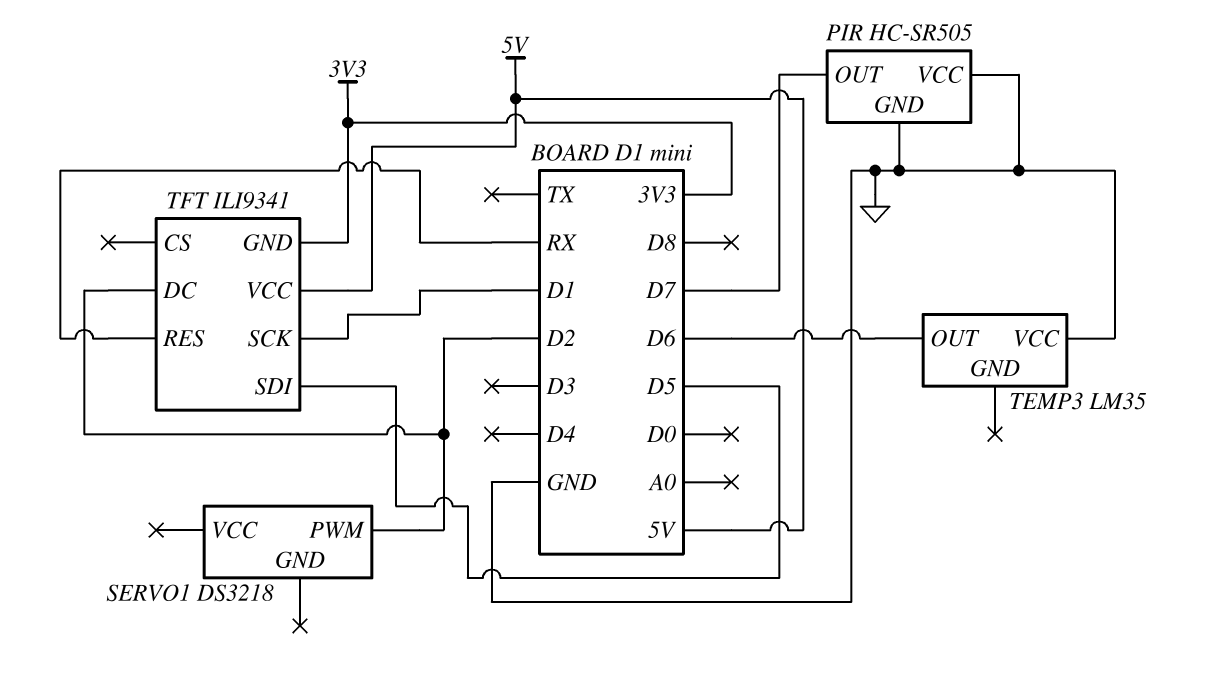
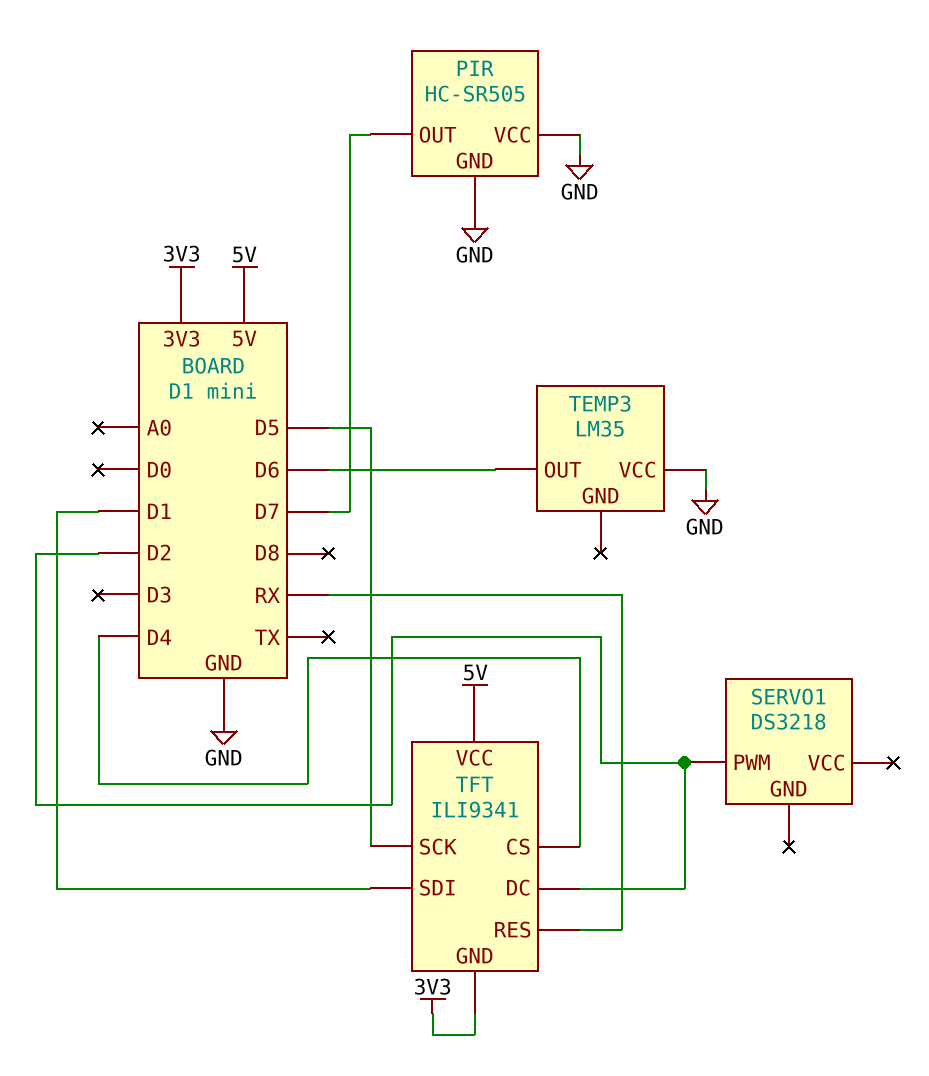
TFT pin CS: none -> D4
TFT pin SCK: D1 -> D5
TFT pin SDI: D5 -> D1

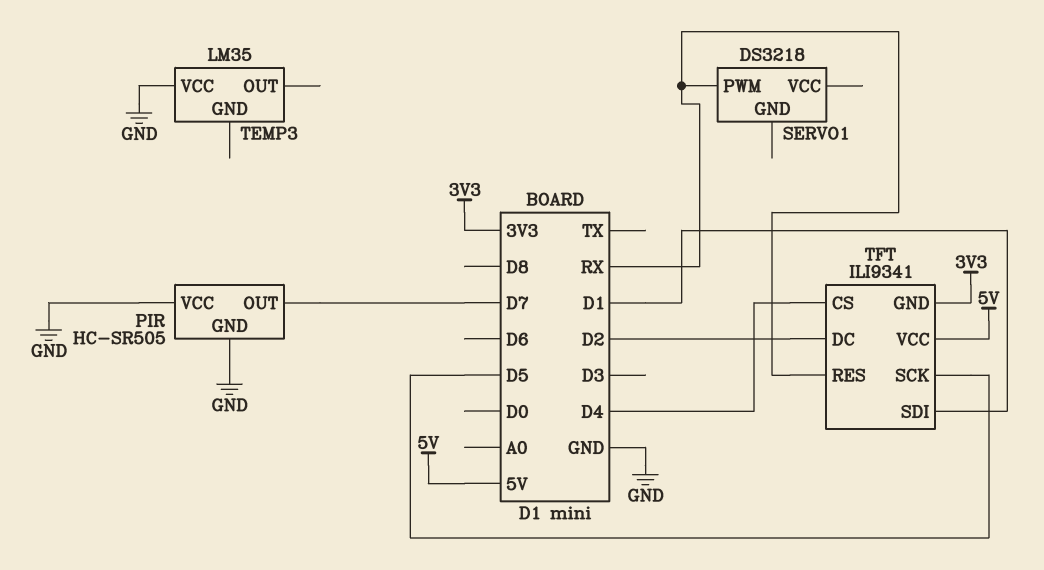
SERVO1 pin PWM: D2 -> RX
TEMP3 pin OUT: D6 -> none

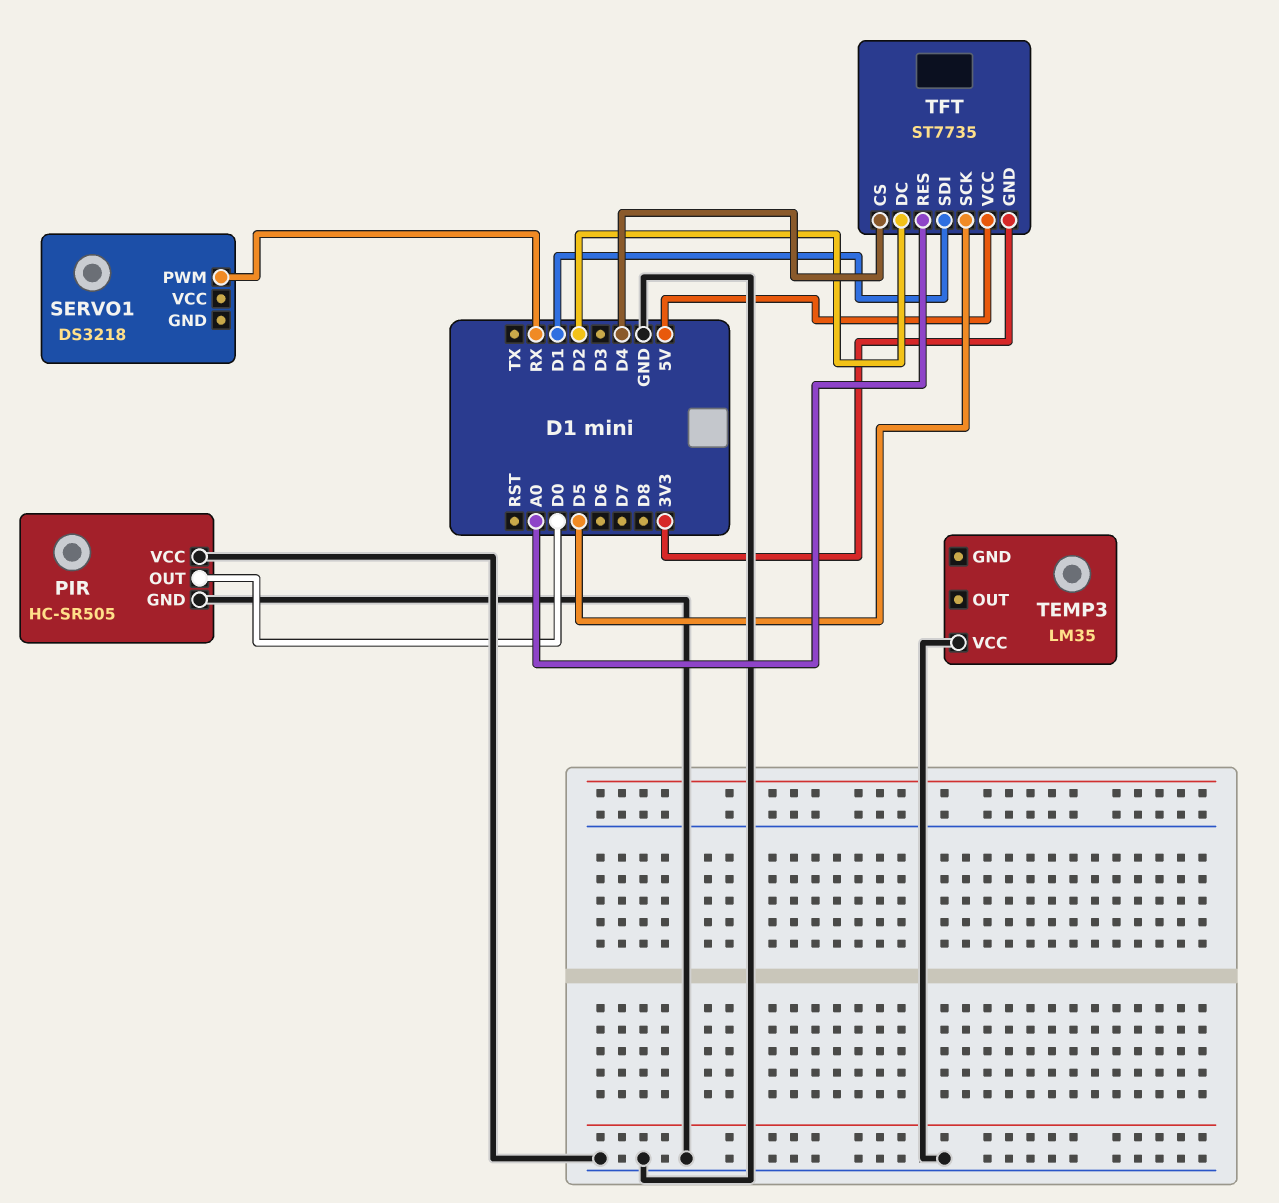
PIR pin OUT: D7 -> D0
TFT: ILI9341 -> ST7735
TFT pin RES: RX -> A0

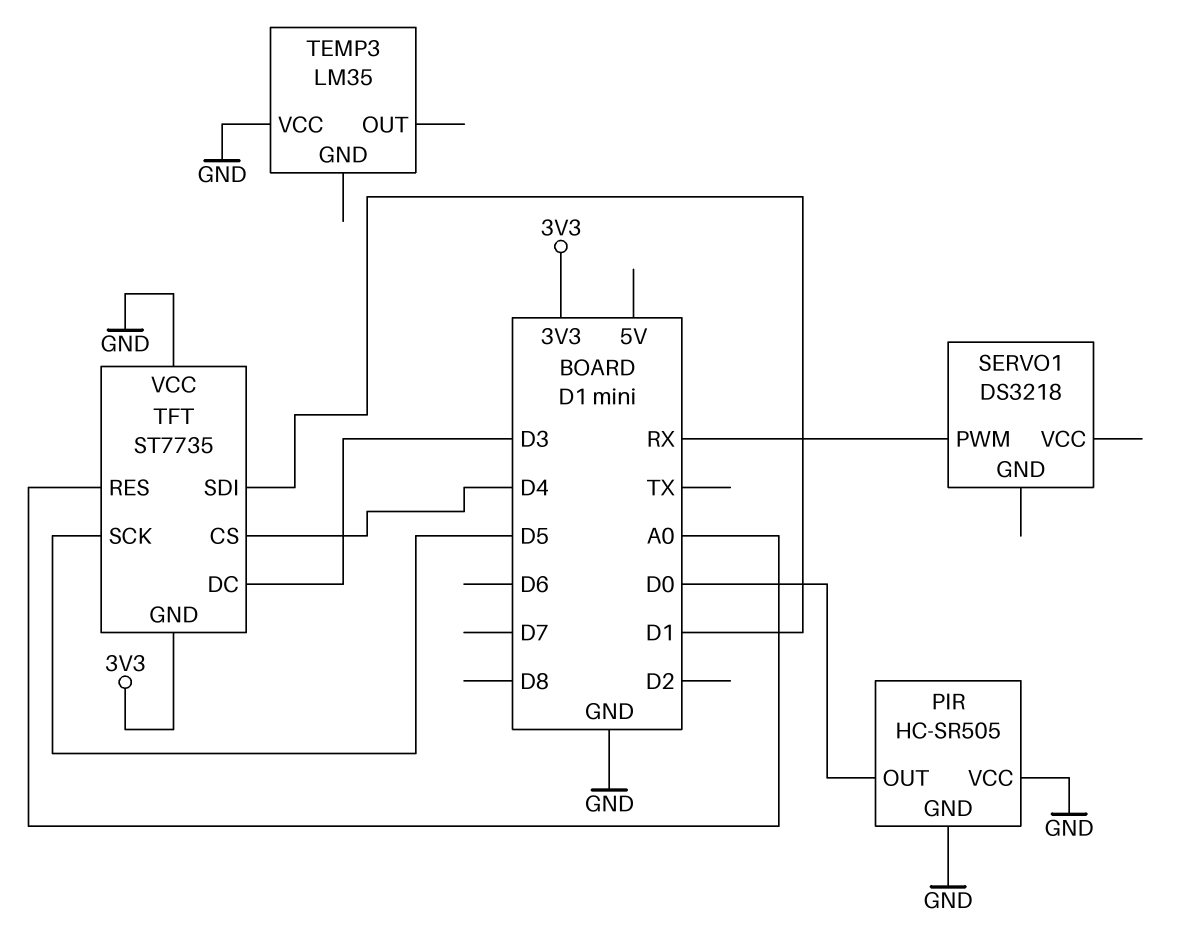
TFT pin DC: D2 -> D3
TFT pin VCC: 5V -> GND

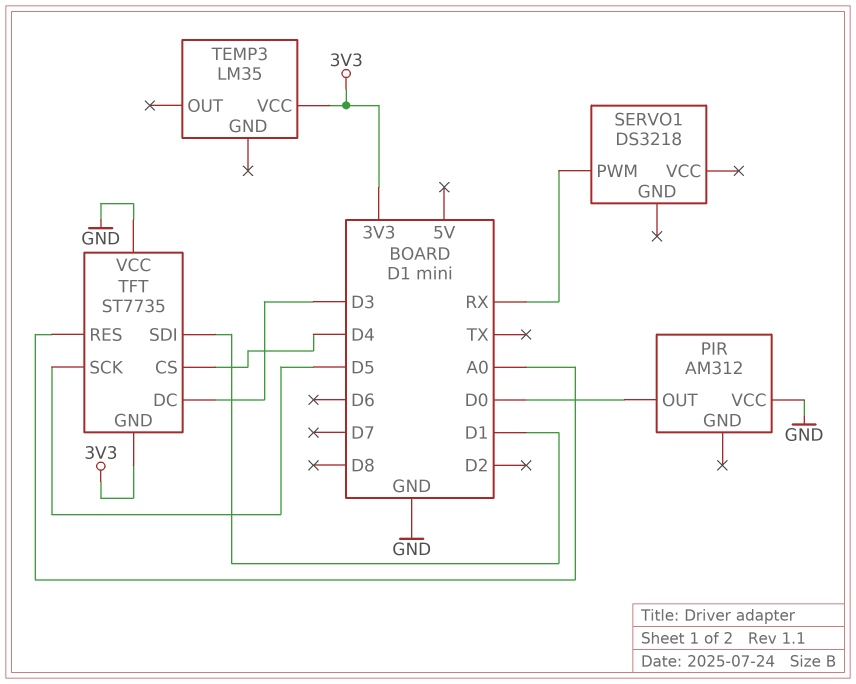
PIR: HC-SR505 -> AM312
PIR pin GND: GND -> none
TEMP3 pin VCC: GND -> 3V3

